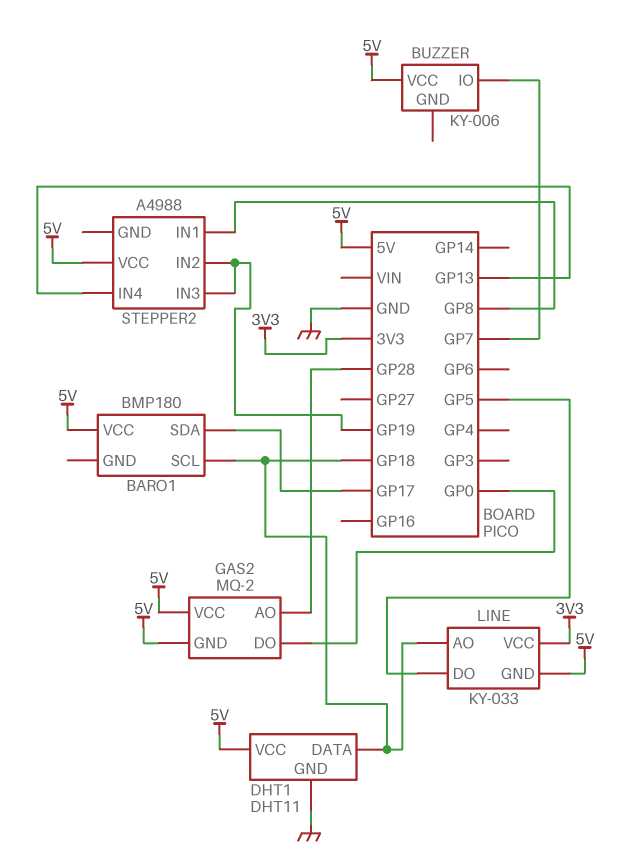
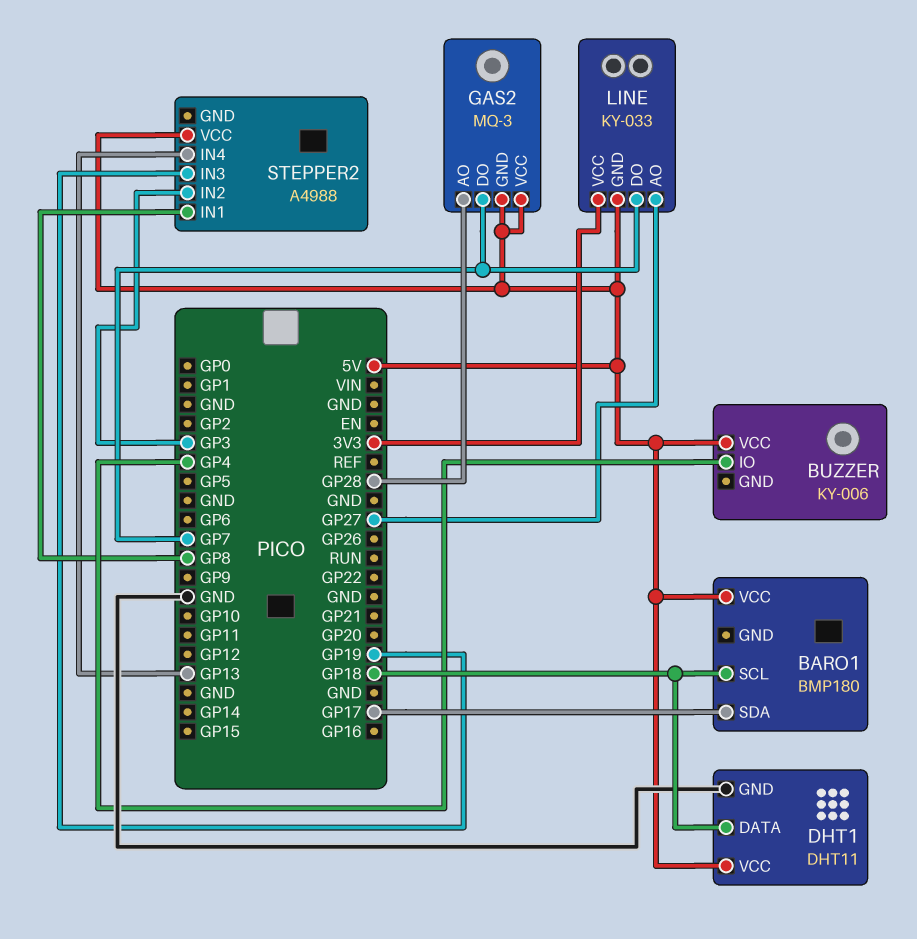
BUZZER pin IO: GP7 -> GP4
GAS2: MQ-2 -> MQ-3
GAS2 pin DO: GP0 -> GP7
LINE pin AO: GP18 -> GP27
LINE pin DO: GP5 -> GP7
STEPPER2 pin IN2: GP19 -> GP3

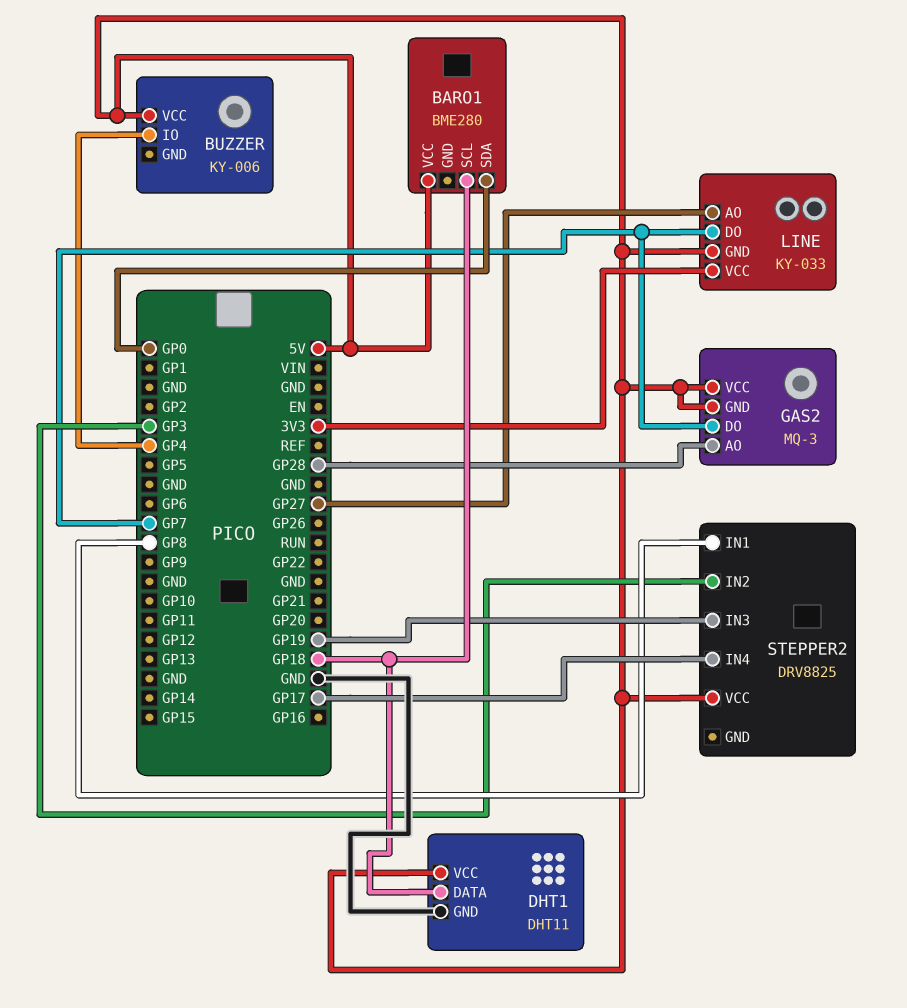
BARO1: BMP180 -> BME280
BARO1 pin SDA: GP17 -> GP0
STEPPER2: A4988 -> DRV8825
STEPPER2 pin IN4: GP13 -> GP17

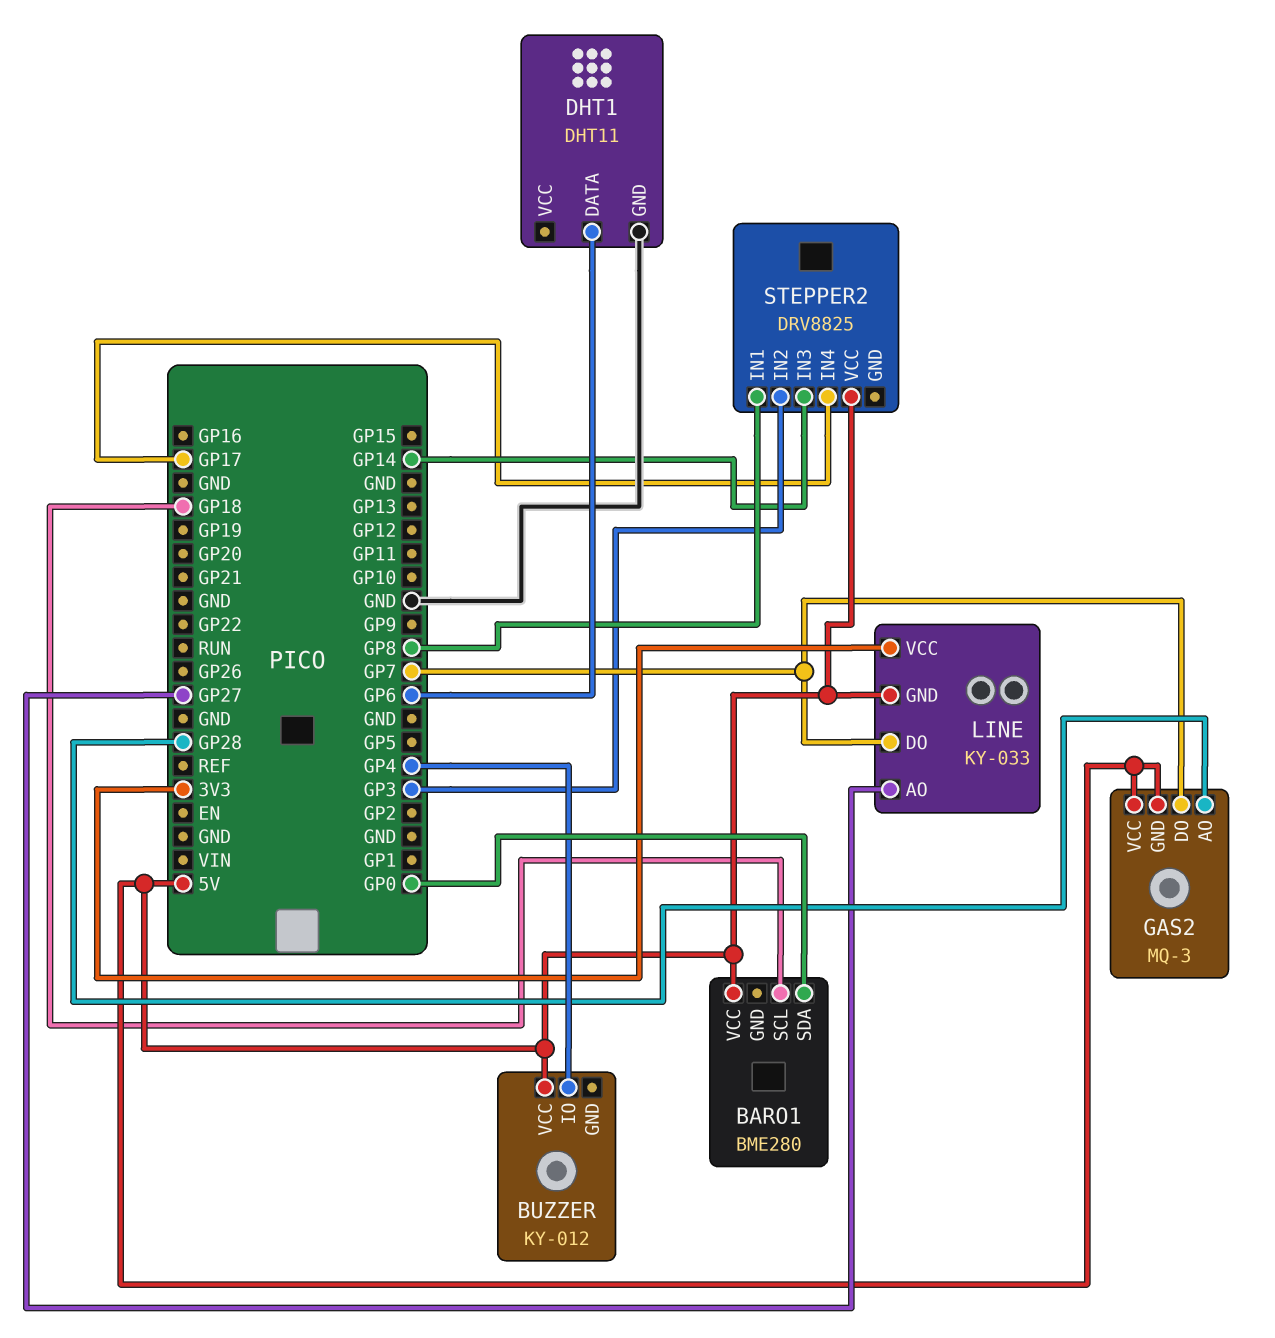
BUZZER: KY-006 -> KY-012
DHT1 pin DATA: GP18 -> GP6
DHT1 pin VCC: 5V -> none
STEPPER2 pin IN3: GP19 -> GP14

